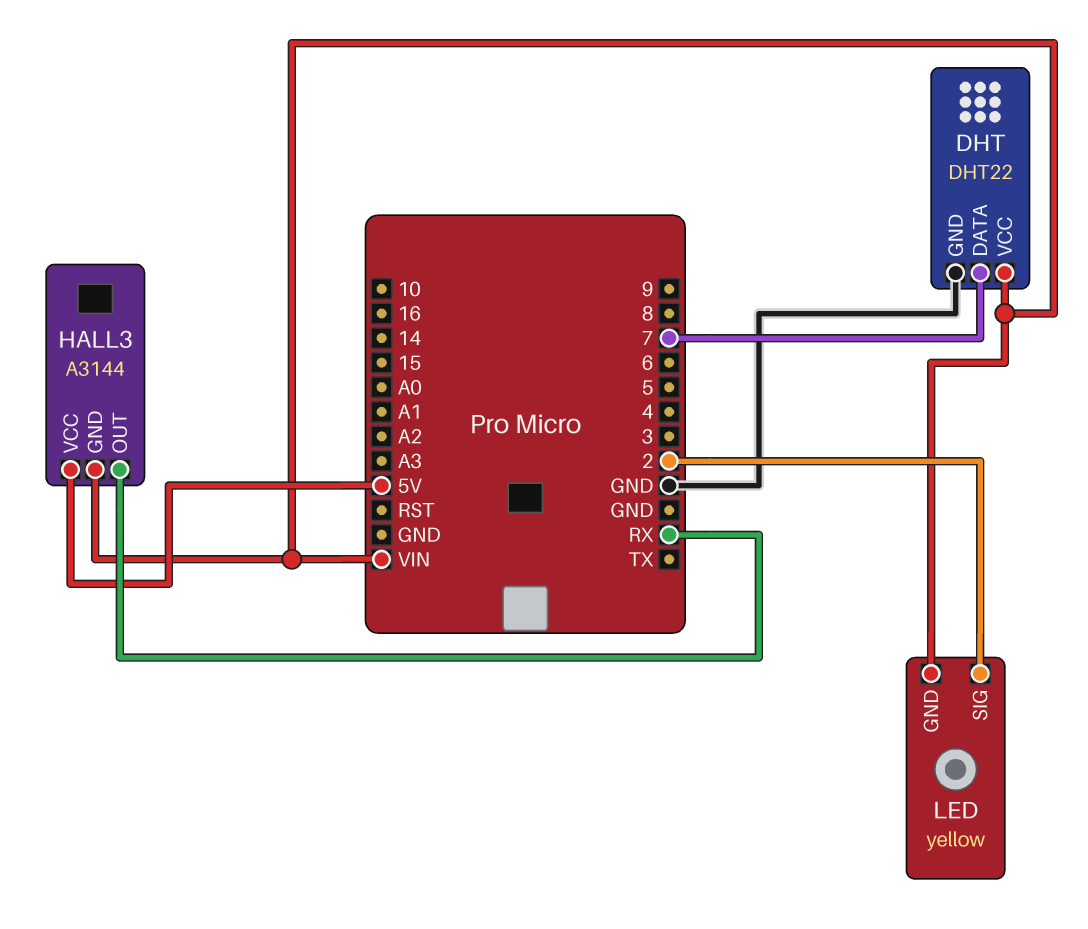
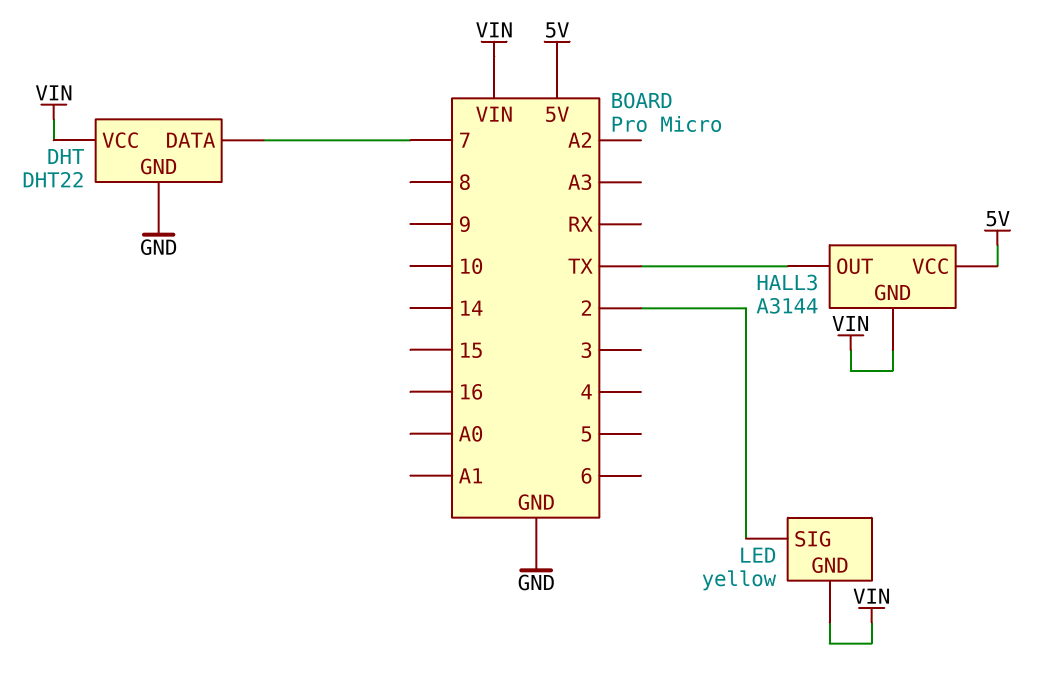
HALL3 pin OUT: RX -> TX

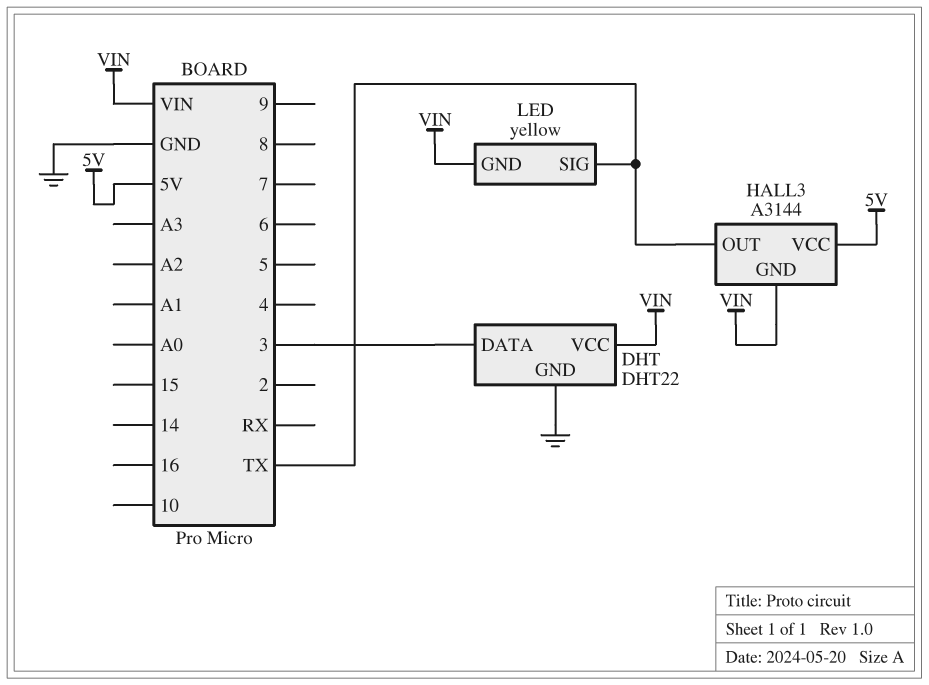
DHT pin DATA: 7 -> 3
LED pin SIG: 2 -> TX

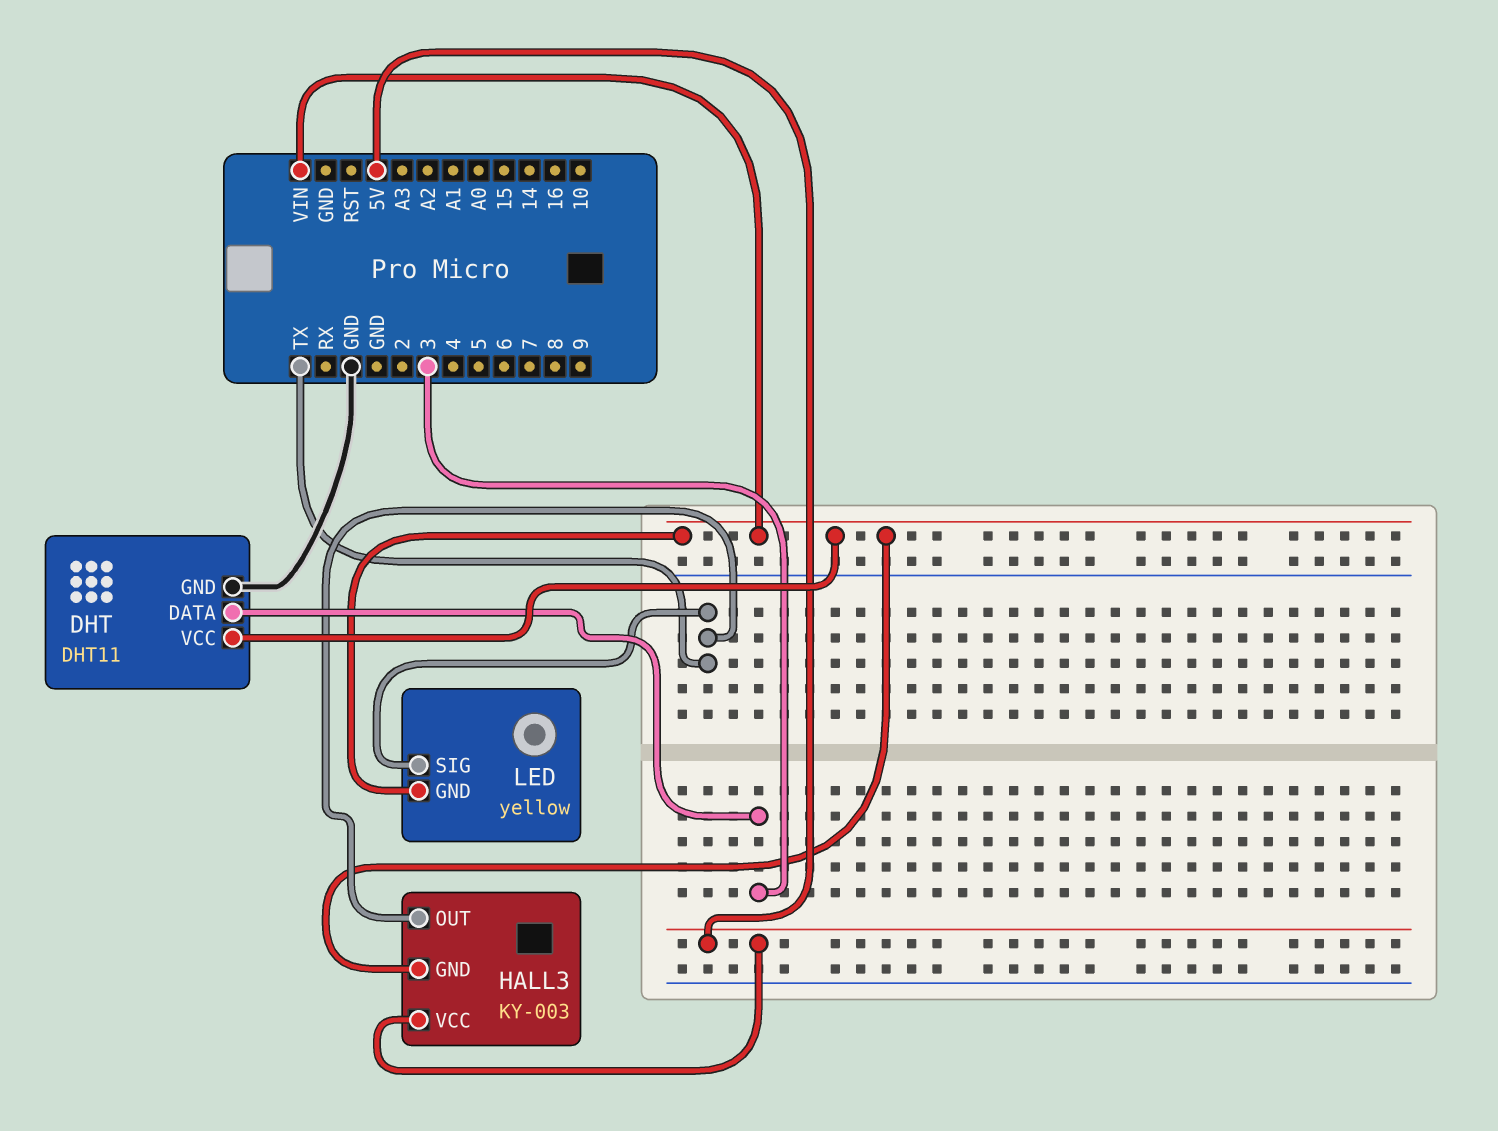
DHT: DHT22 -> DHT11
HALL3: A3144 -> KY-003

